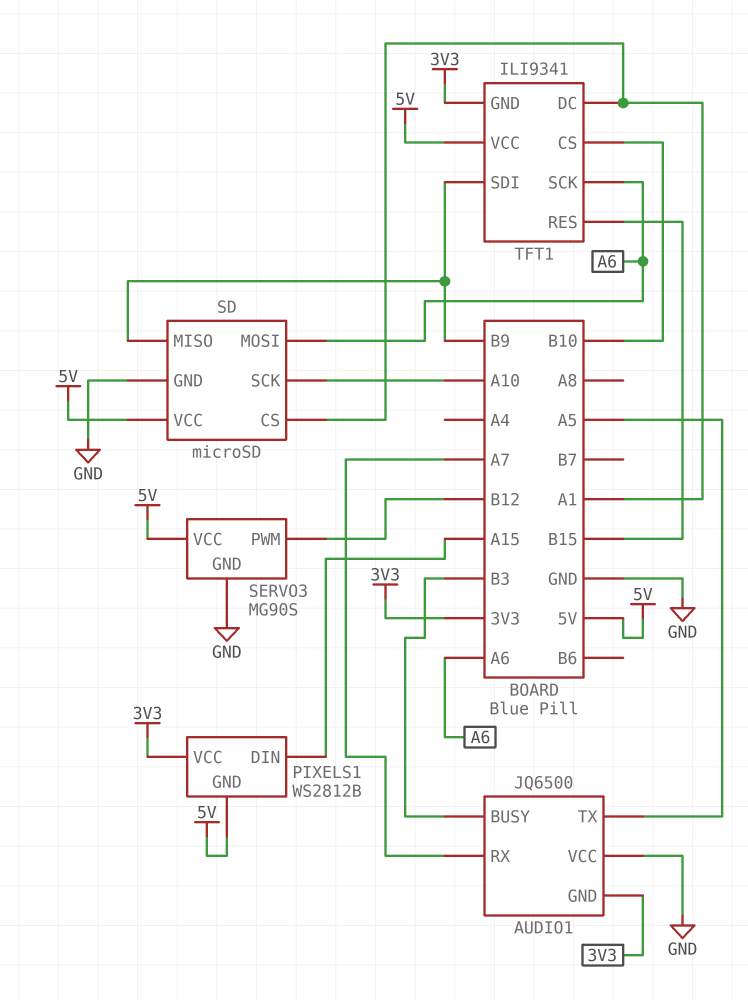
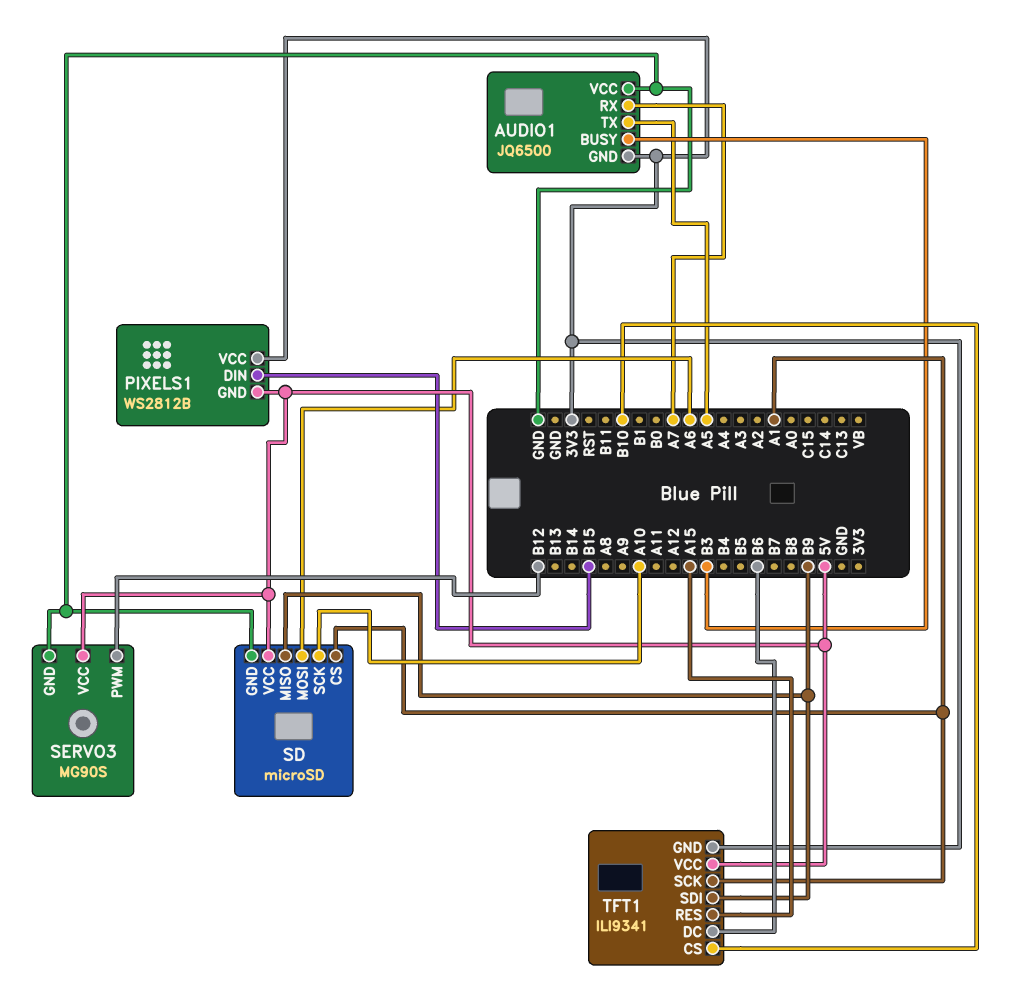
PIXELS1 pin DIN: A15 -> B15
TFT1 pin DC: A1 -> B6
TFT1 pin RES: B15 -> A15
TFT1 pin SCK: A6 -> A1

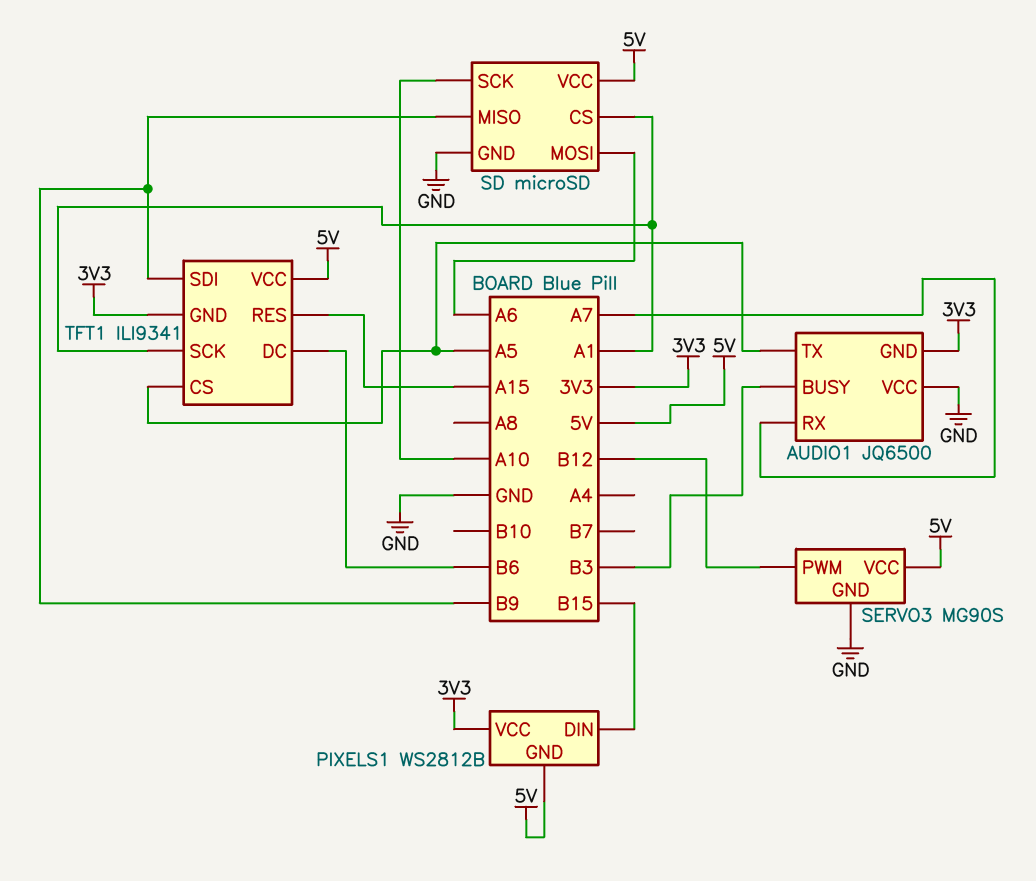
TFT1 pin CS: B10 -> A5

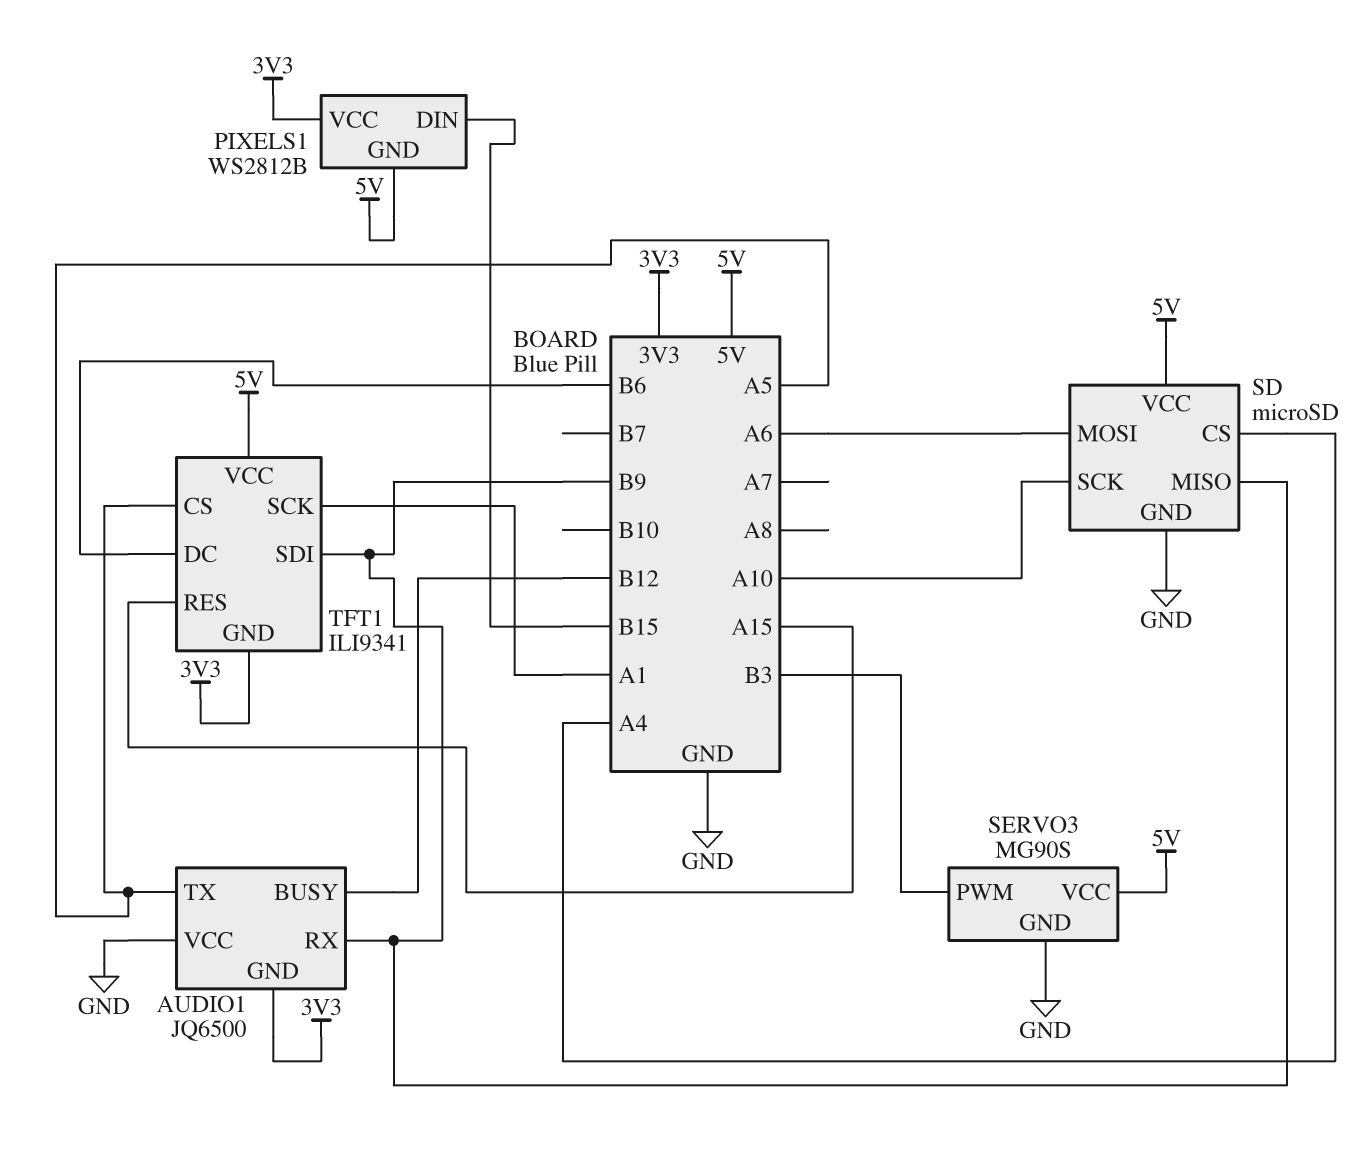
AUDIO1 pin BUSY: B3 -> B12
AUDIO1 pin RX: A7 -> B9
SD pin CS: A1 -> A4
SERVO3 pin PWM: B12 -> B3

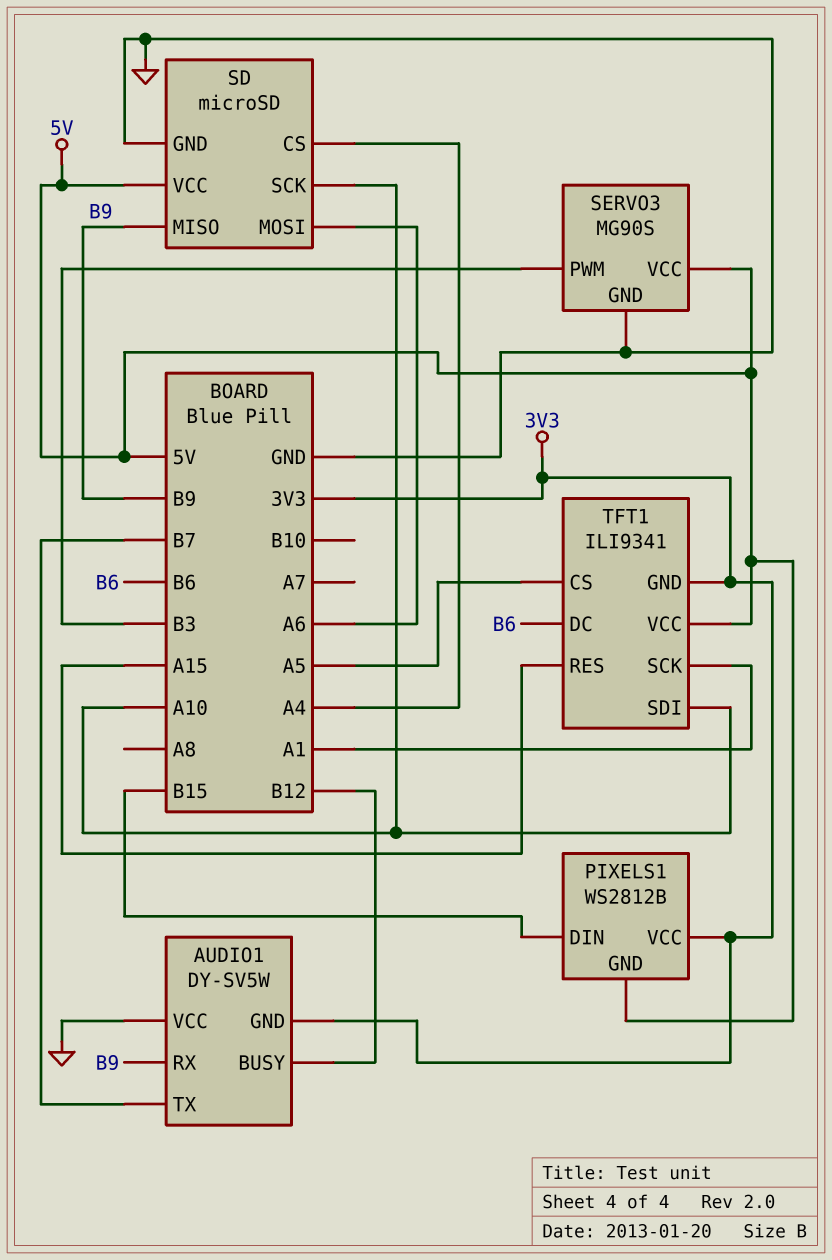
AUDIO1: JQ6500 -> DY-SV5W
AUDIO1 pin TX: A5 -> B7
TFT1 pin SDI: B9 -> A10

